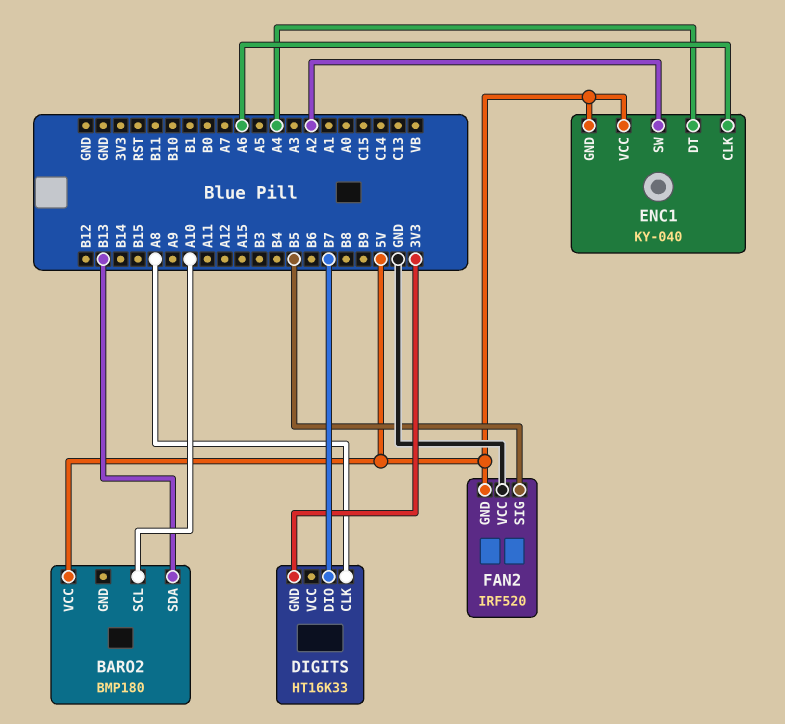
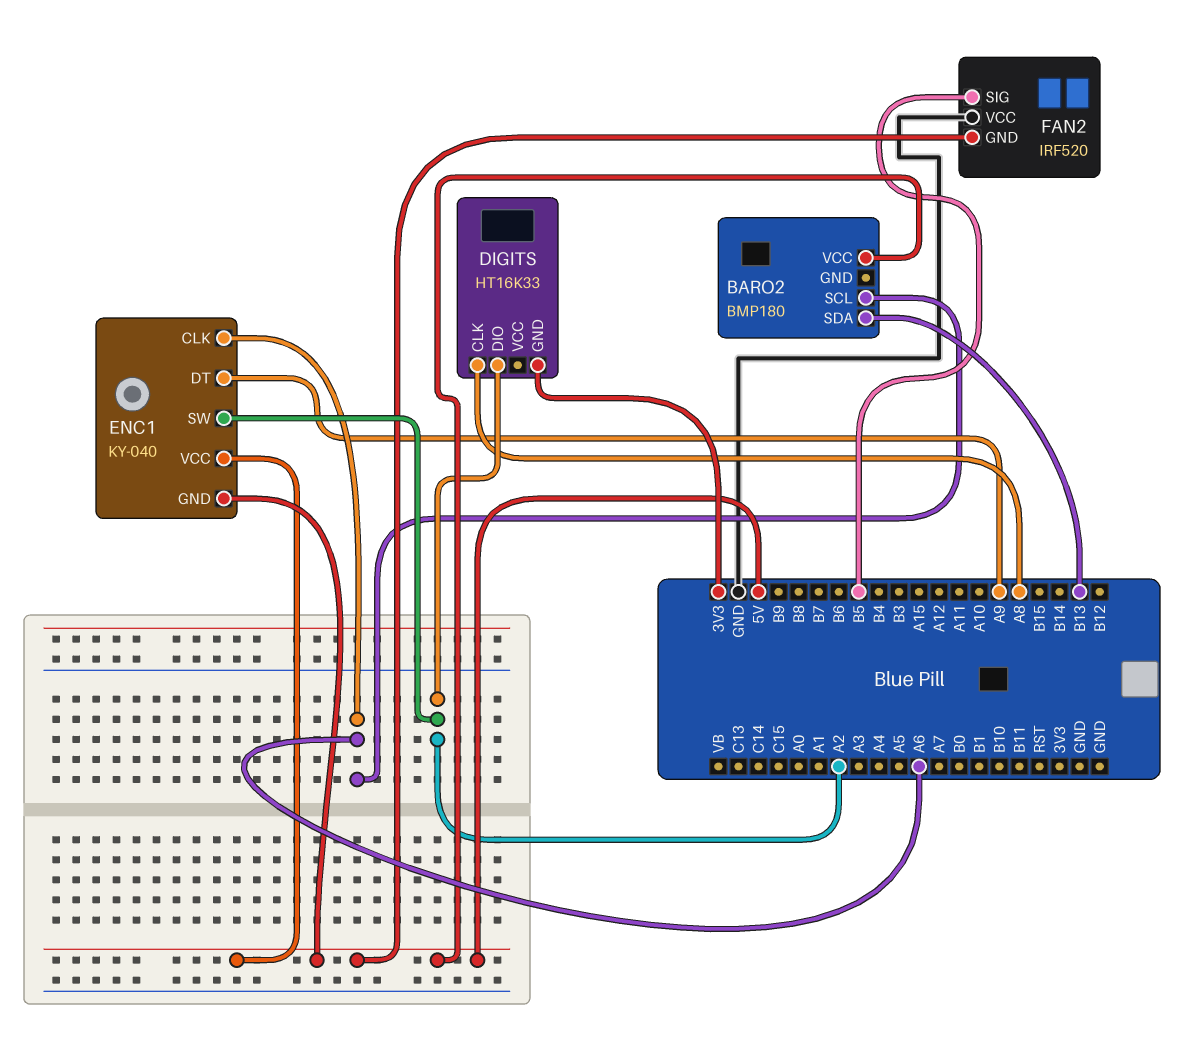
BARO2 pin SCL: A10 -> A6
DIGITS pin DIO: B7 -> A2
ENC1 pin DT: A4 -> A9

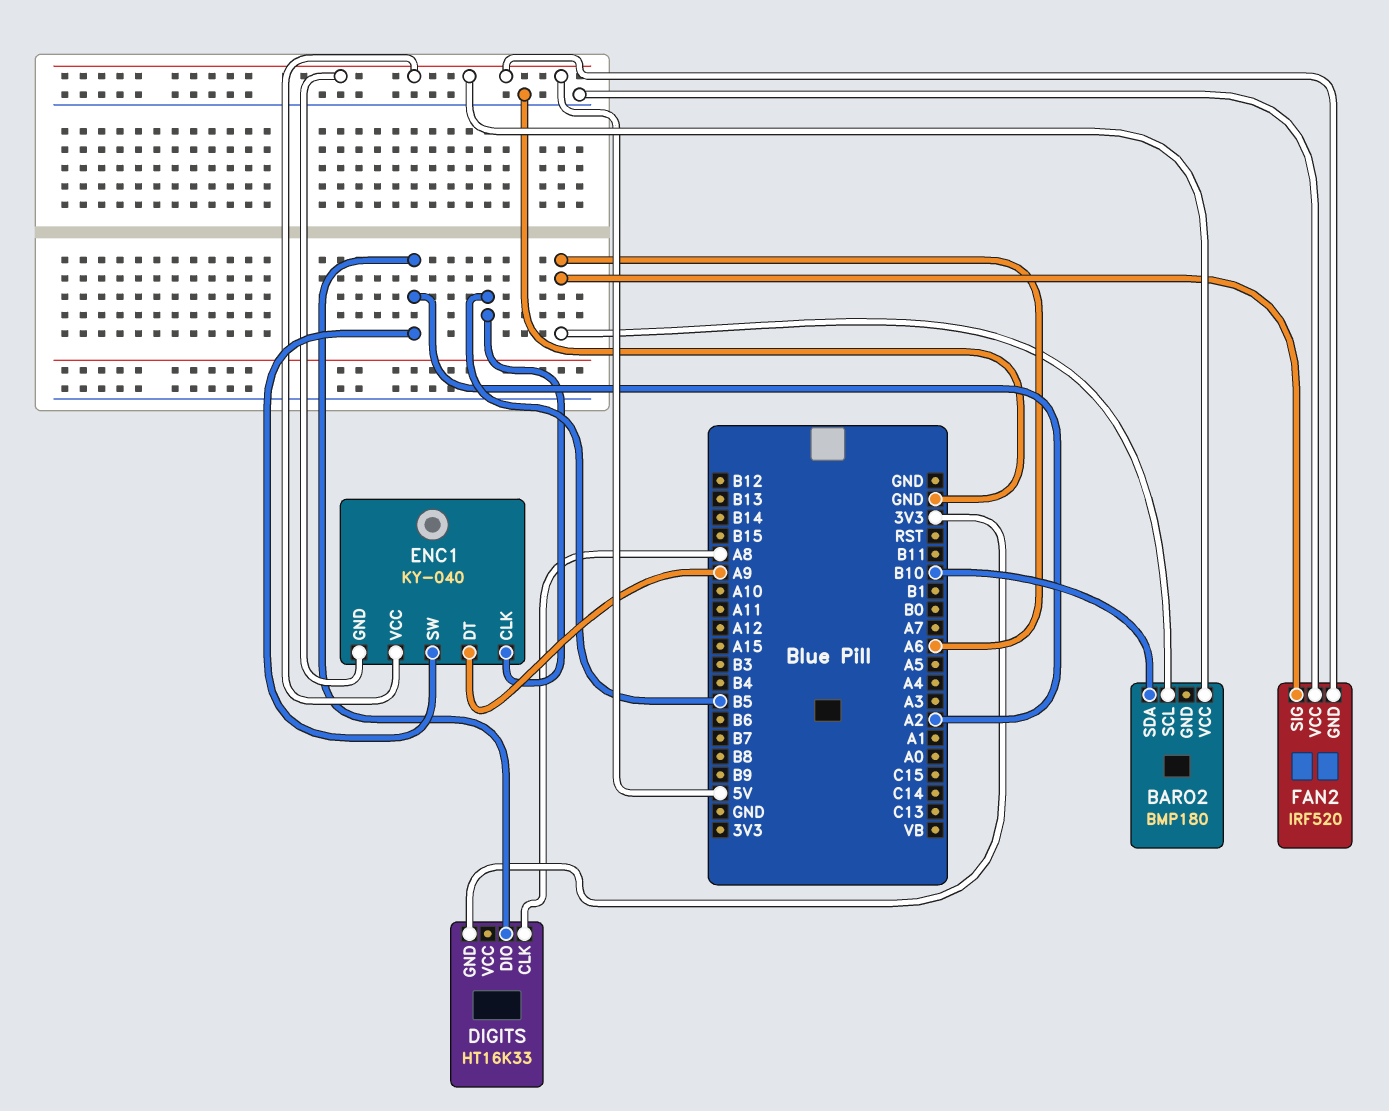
BARO2 pin SDA: B13 -> B10
ENC1 pin CLK: A6 -> B5
FAN2 pin SIG: B5 -> A6

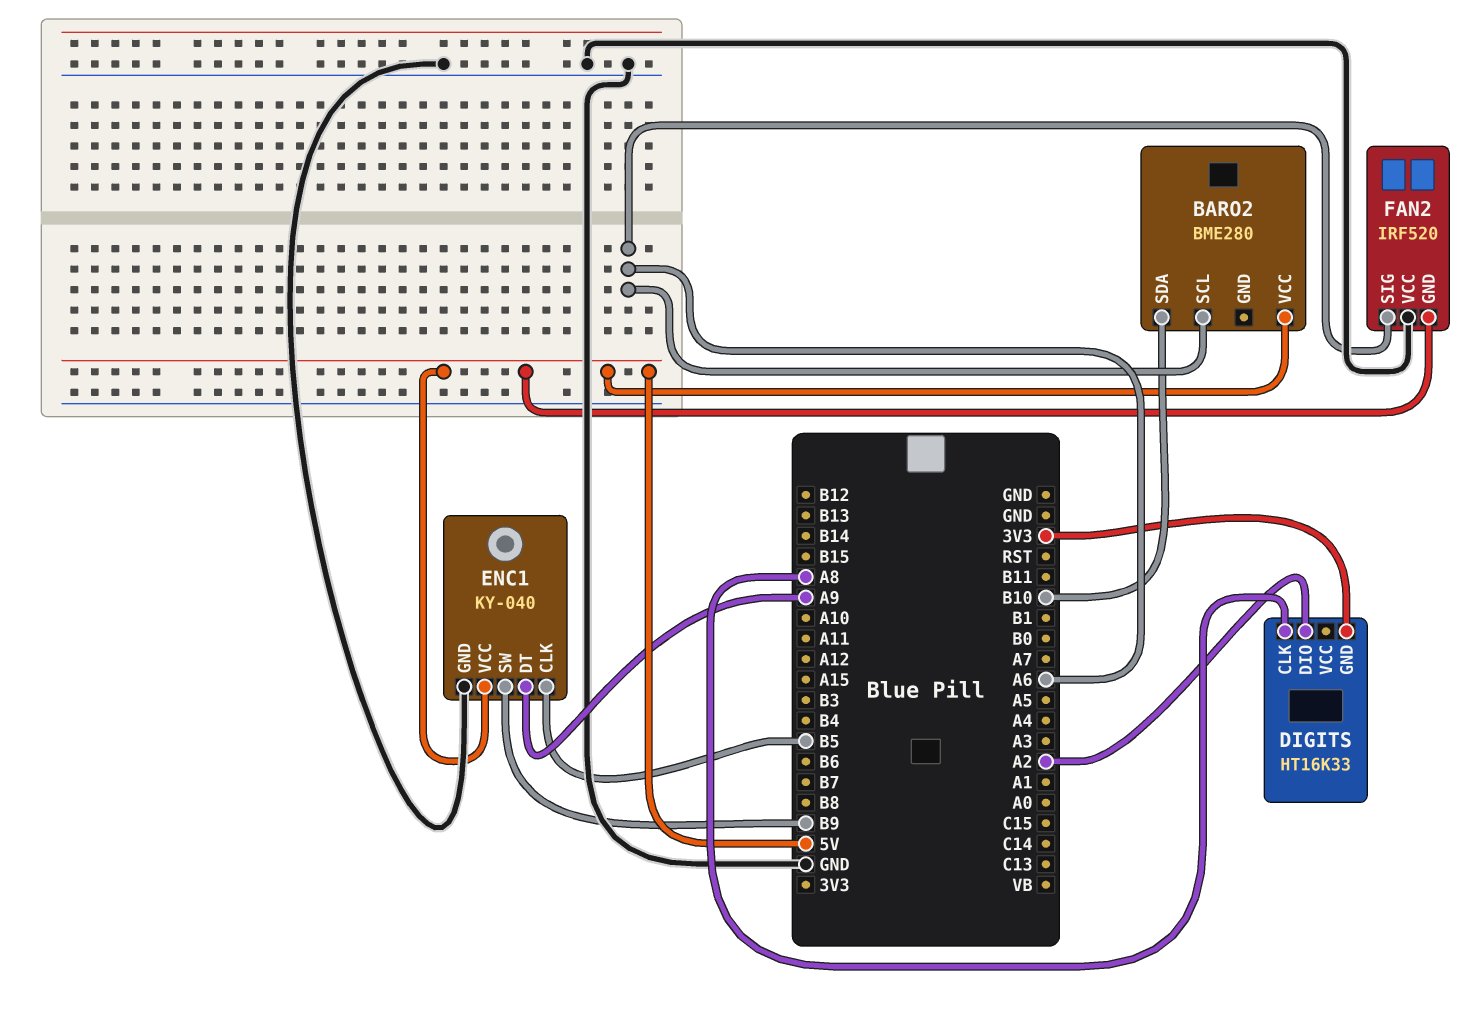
BARO2: BMP180 -> BME280
ENC1 pin GND: 5V -> GND
ENC1 pin SW: A2 -> B9

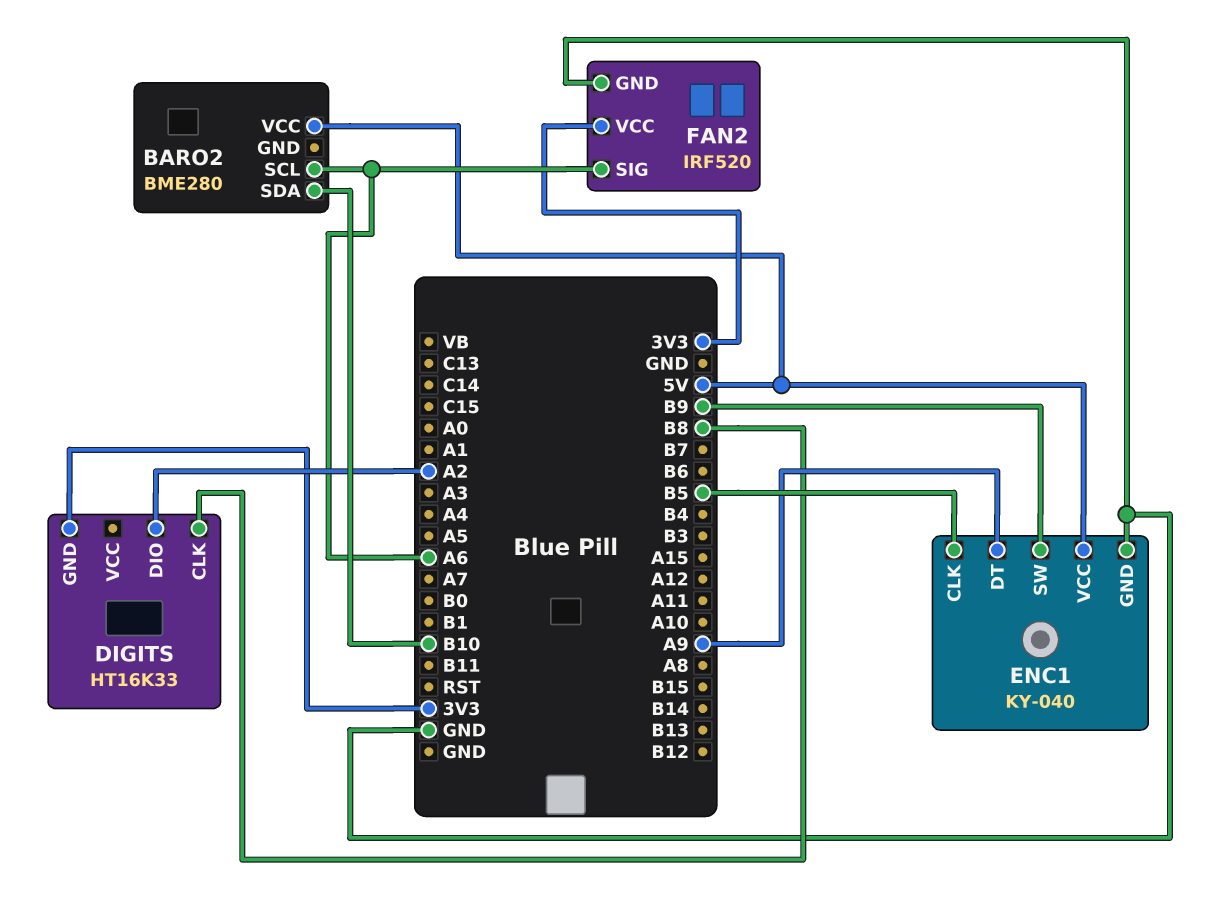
DIGITS pin CLK: A8 -> B8
FAN2 pin GND: 5V -> GND
FAN2 pin VCC: GND -> 3V3

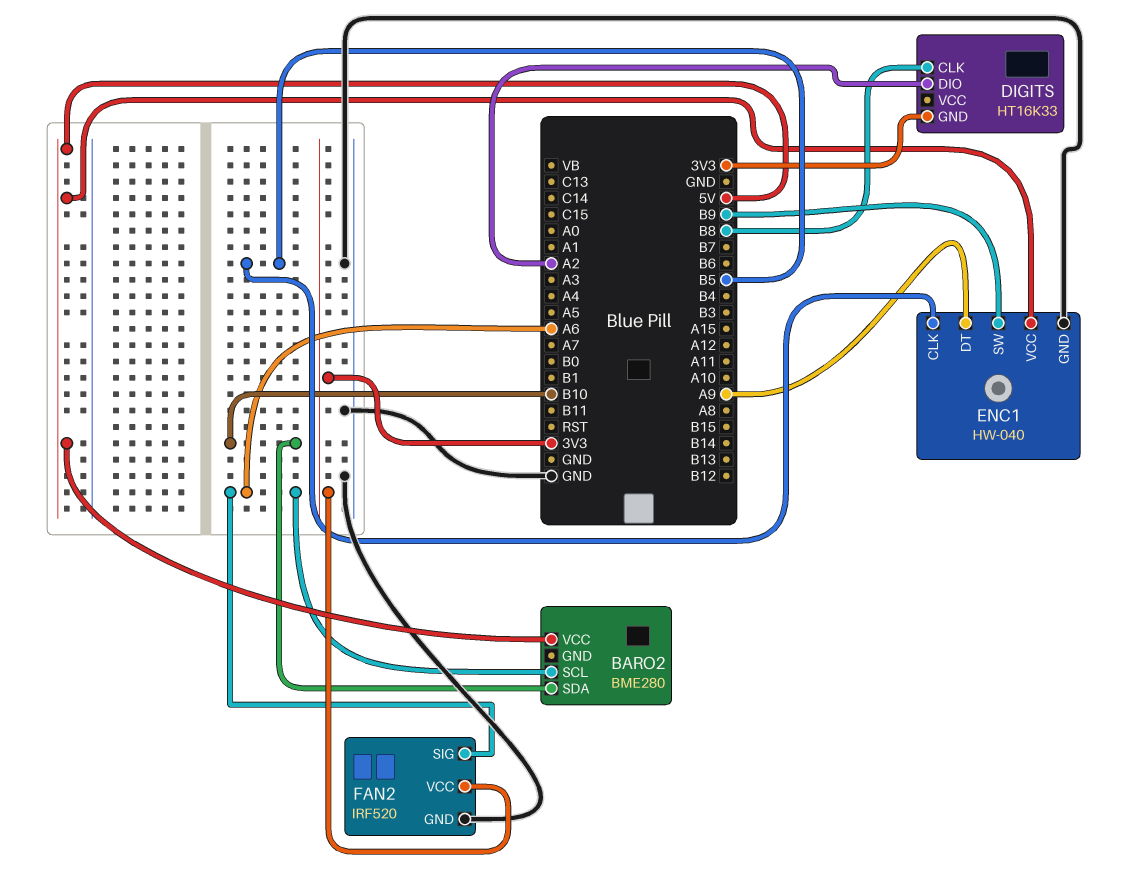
ENC1: KY-040 -> HW-040

